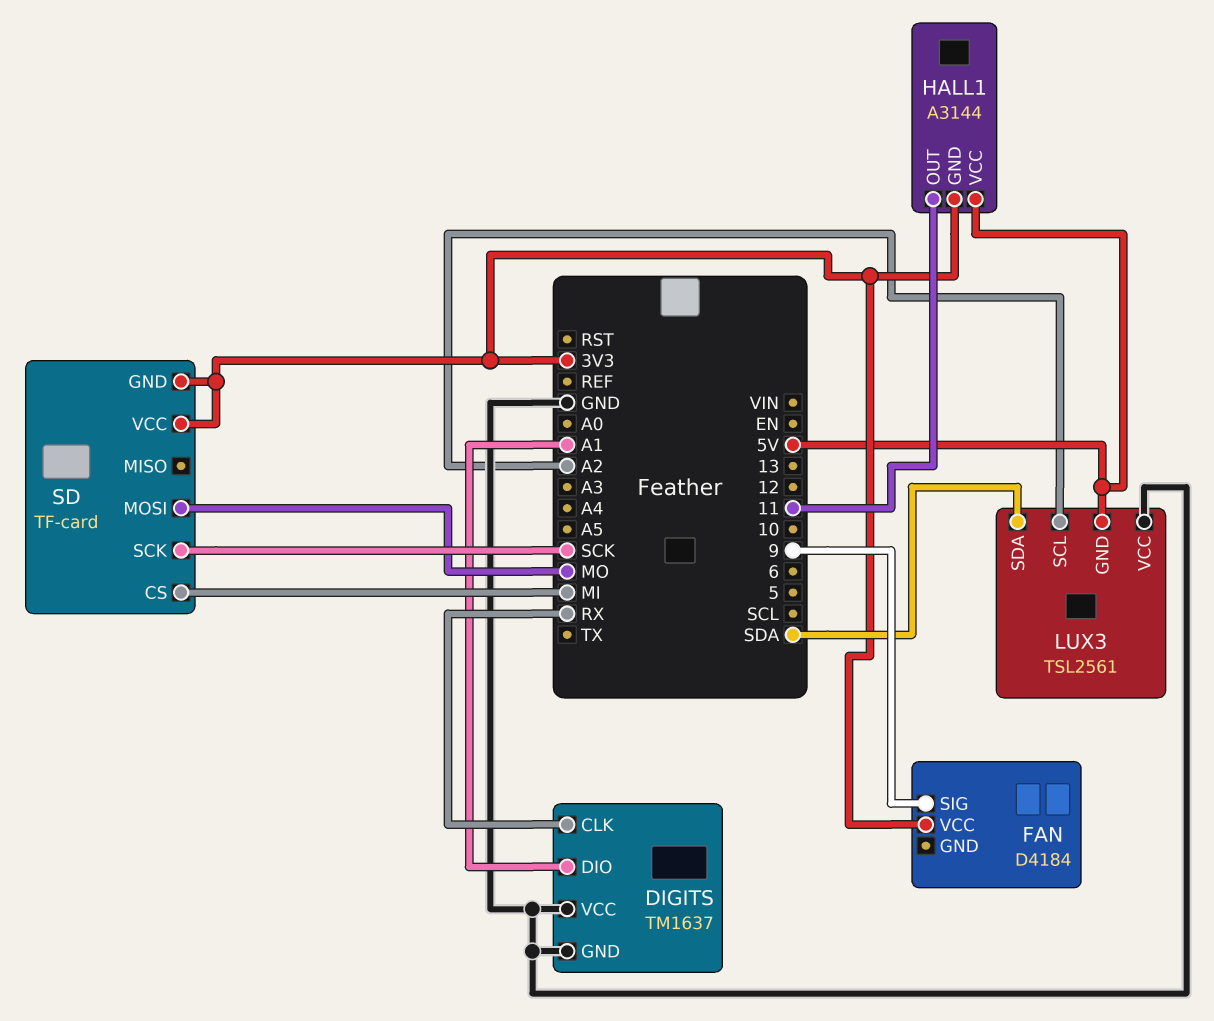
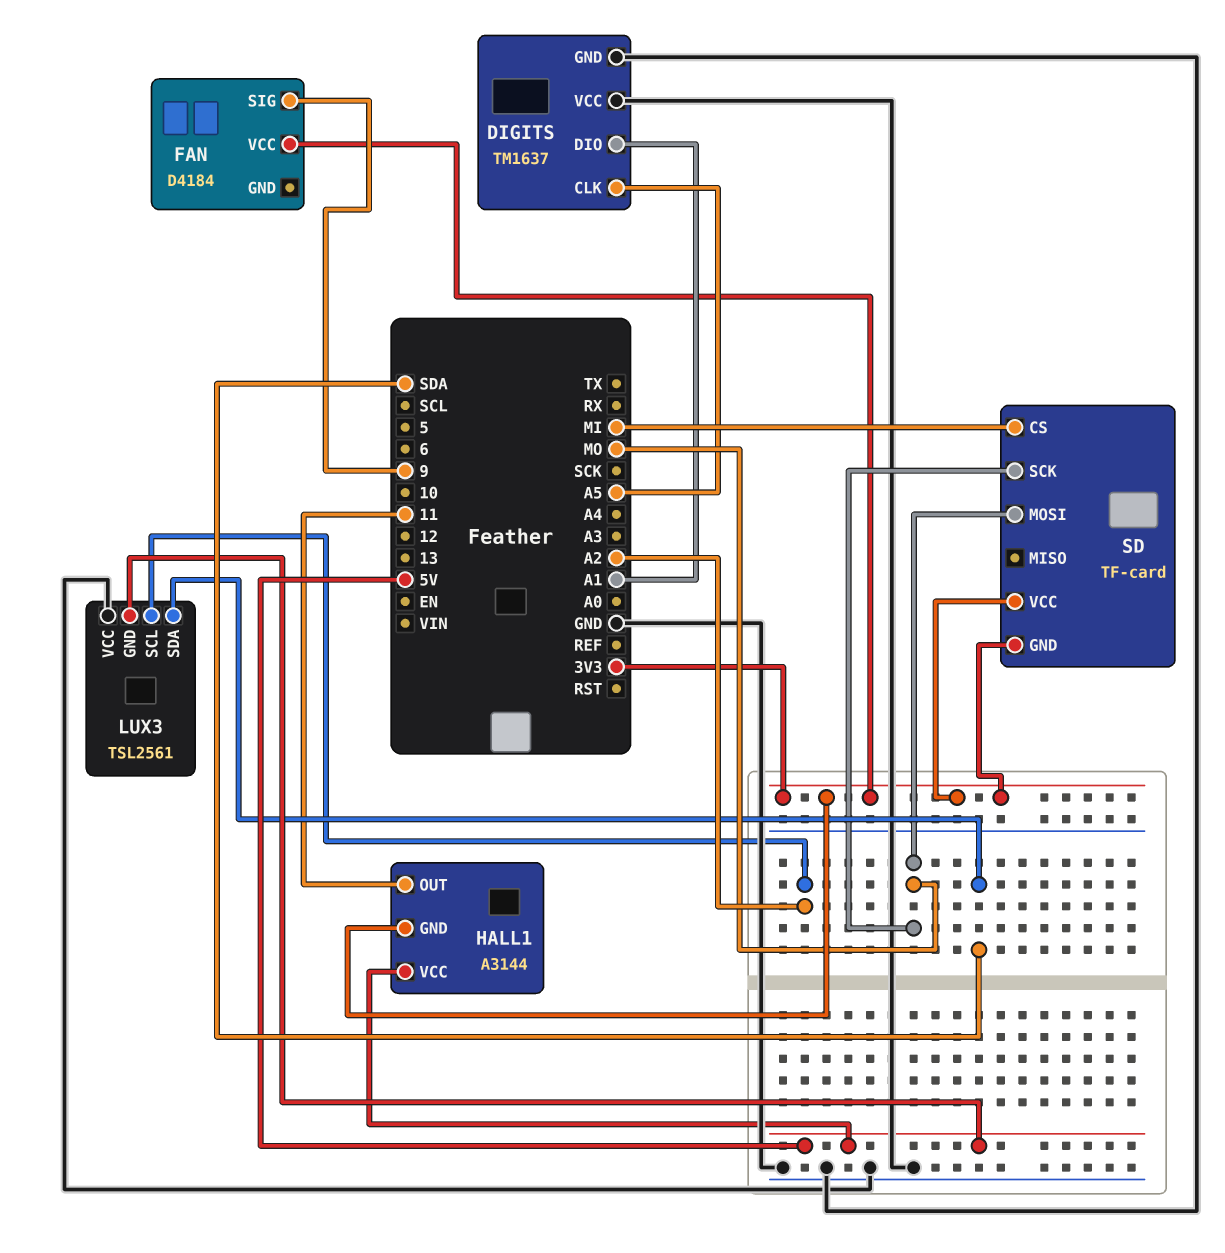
DIGITS pin CLK: RX -> A5
SD pin SCK: SCK -> MO

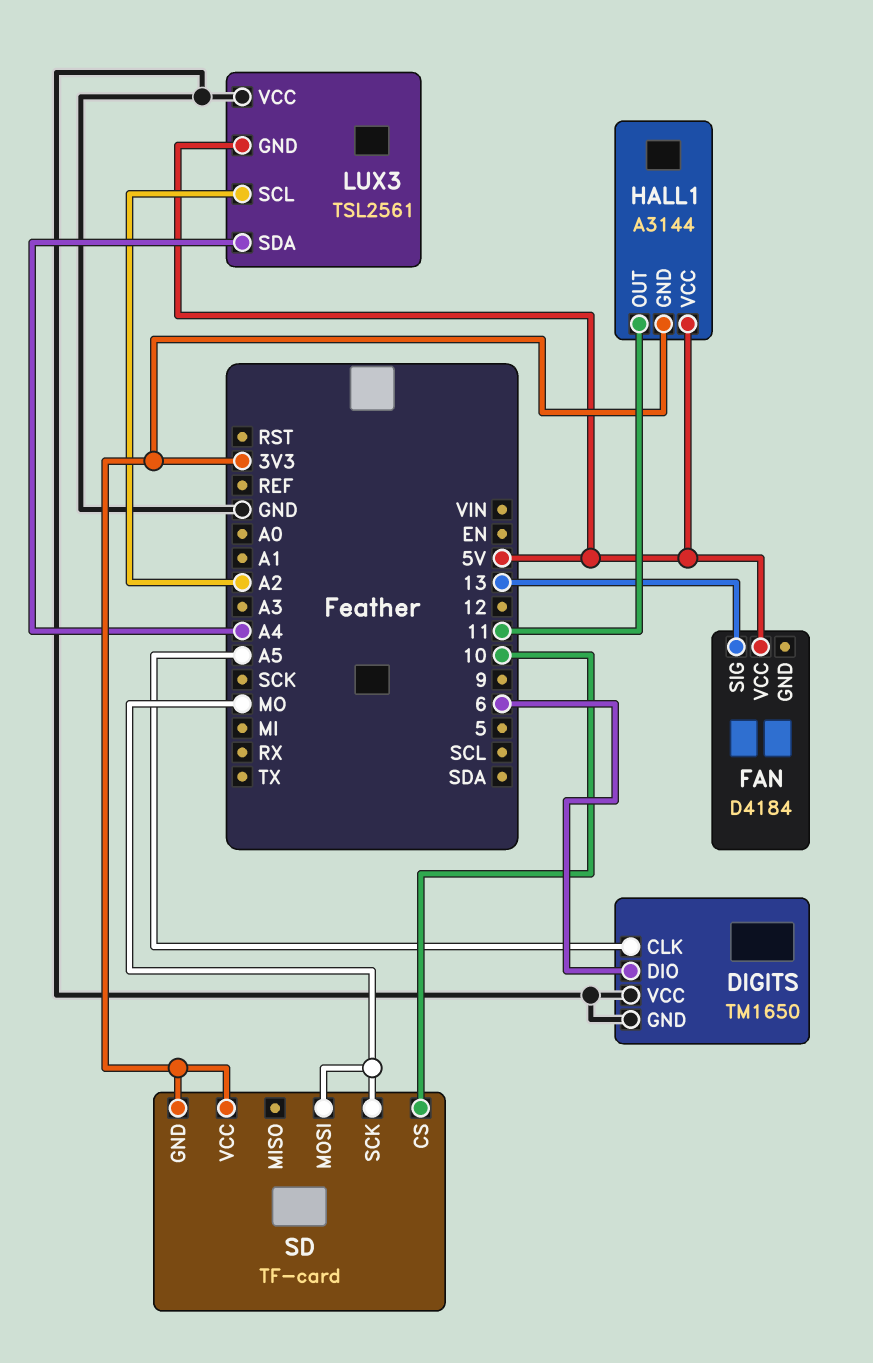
DIGITS: TM1637 -> TM1650
DIGITS pin DIO: A1 -> 6
FAN pin SIG: 9 -> 13
FAN pin VCC: 3V3 -> 5V
LUX3 pin SDA: SDA -> A4
SD pin CS: MI -> 10

